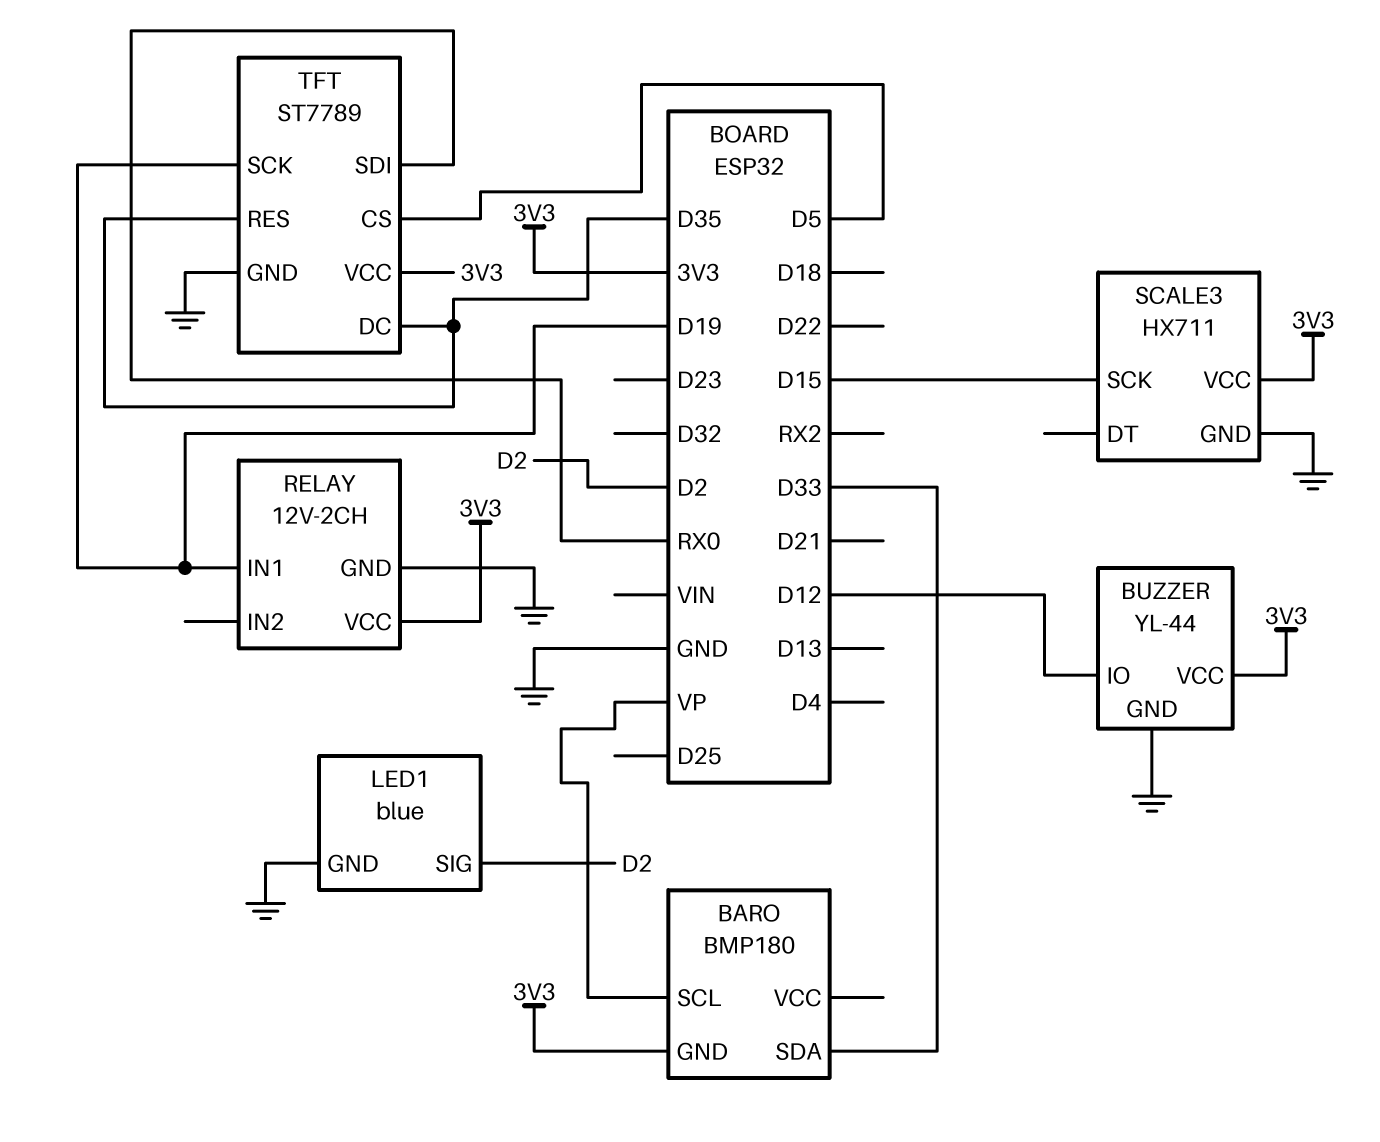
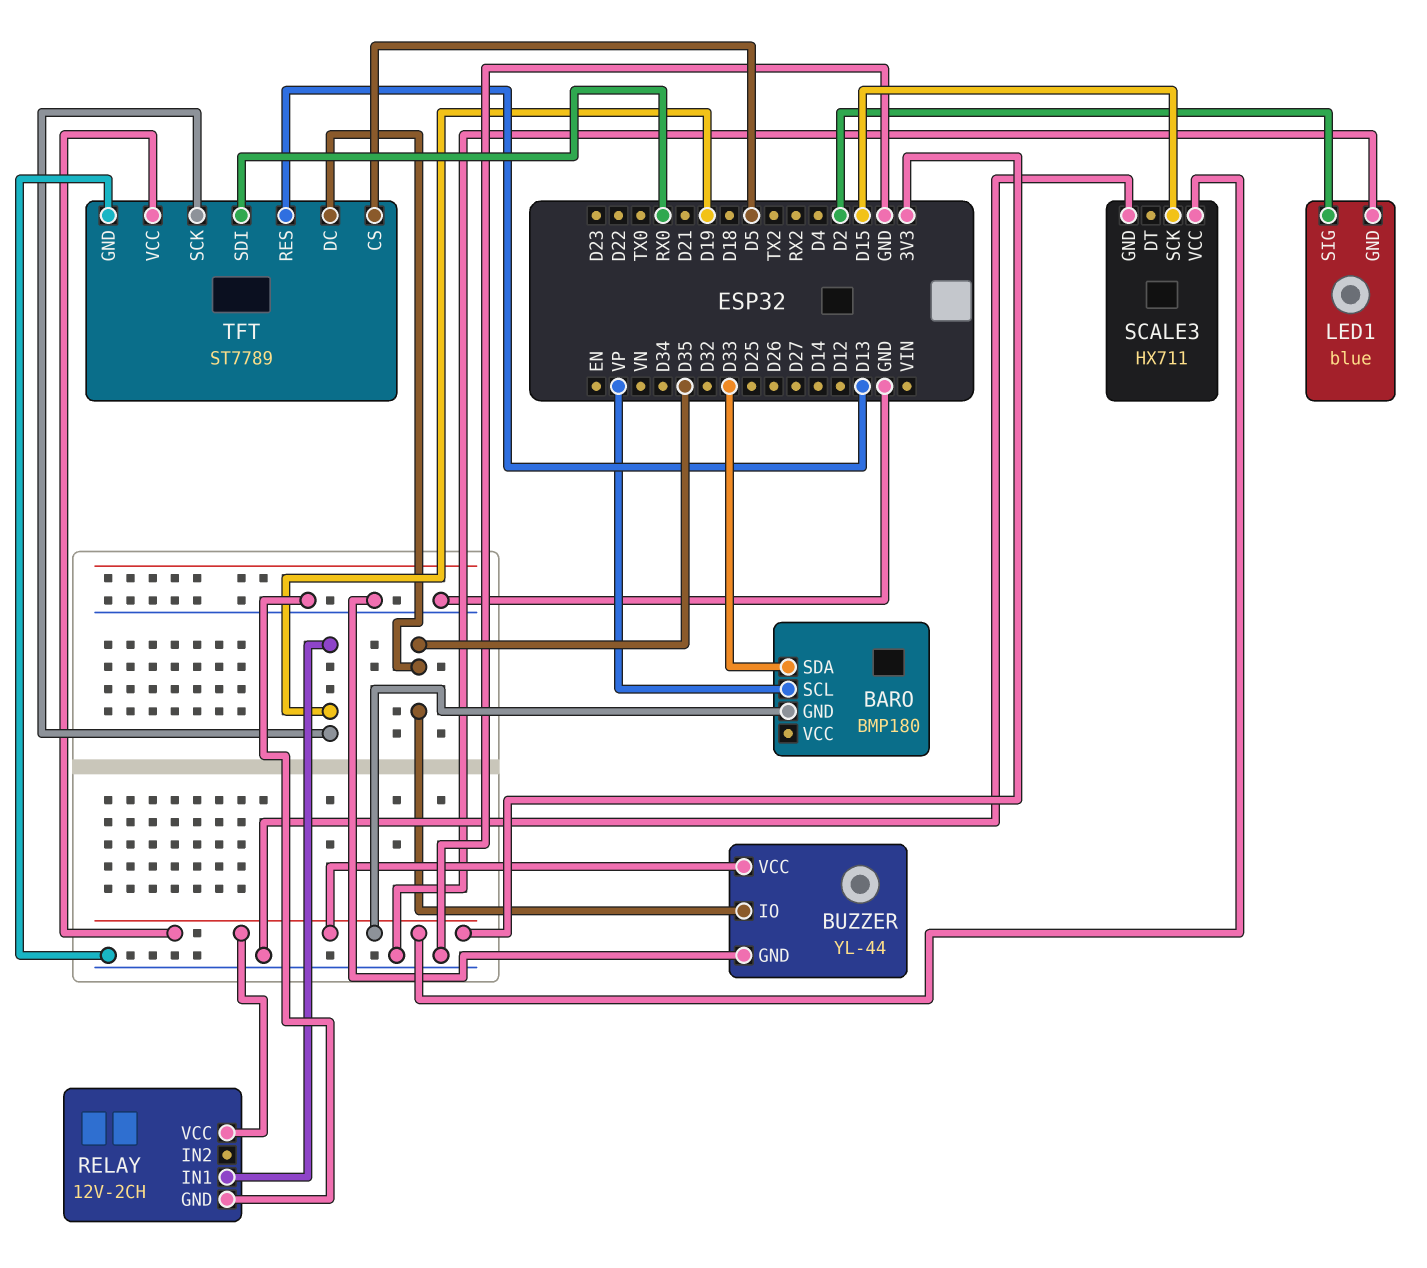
BUZZER pin IO: D12 -> D35
TFT pin RES: D35 -> D13

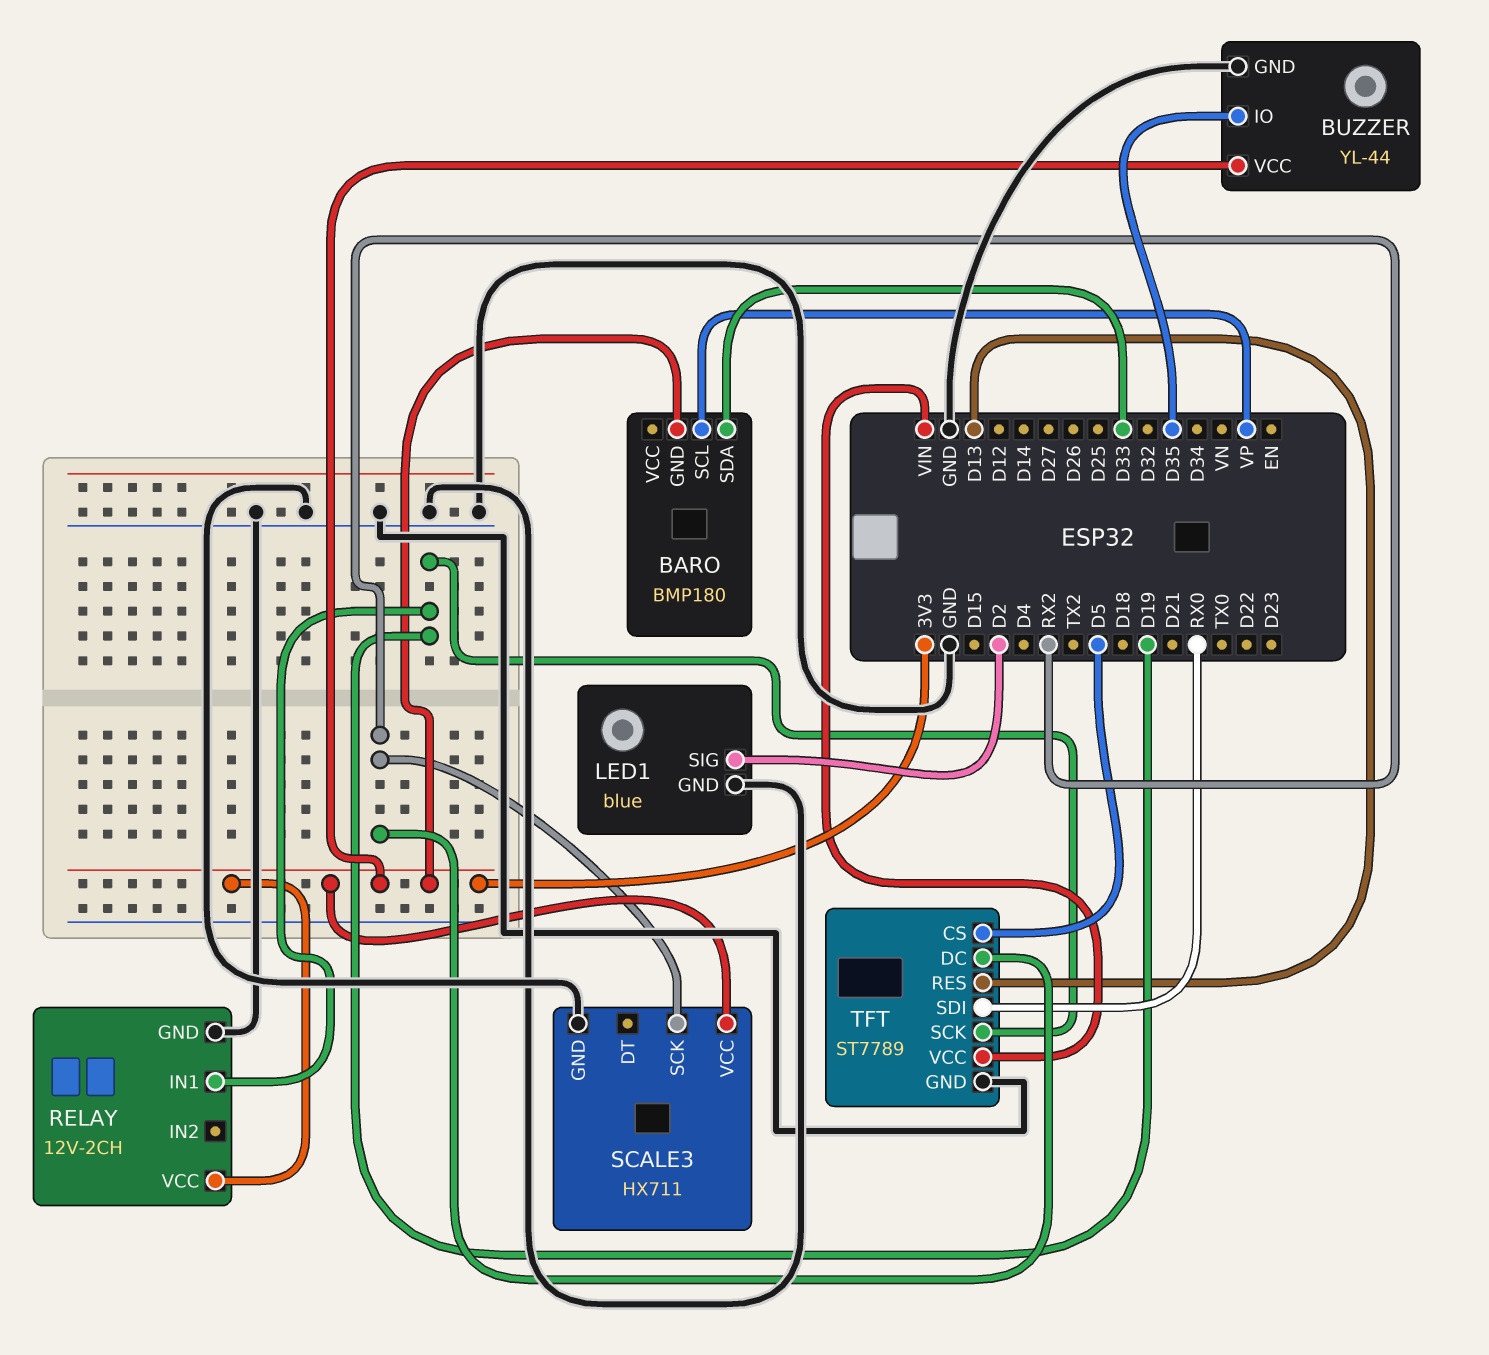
SCALE3 pin SCK: D15 -> RX2
TFT pin DC: D35 -> RX2
TFT pin VCC: 3V3 -> VIN

